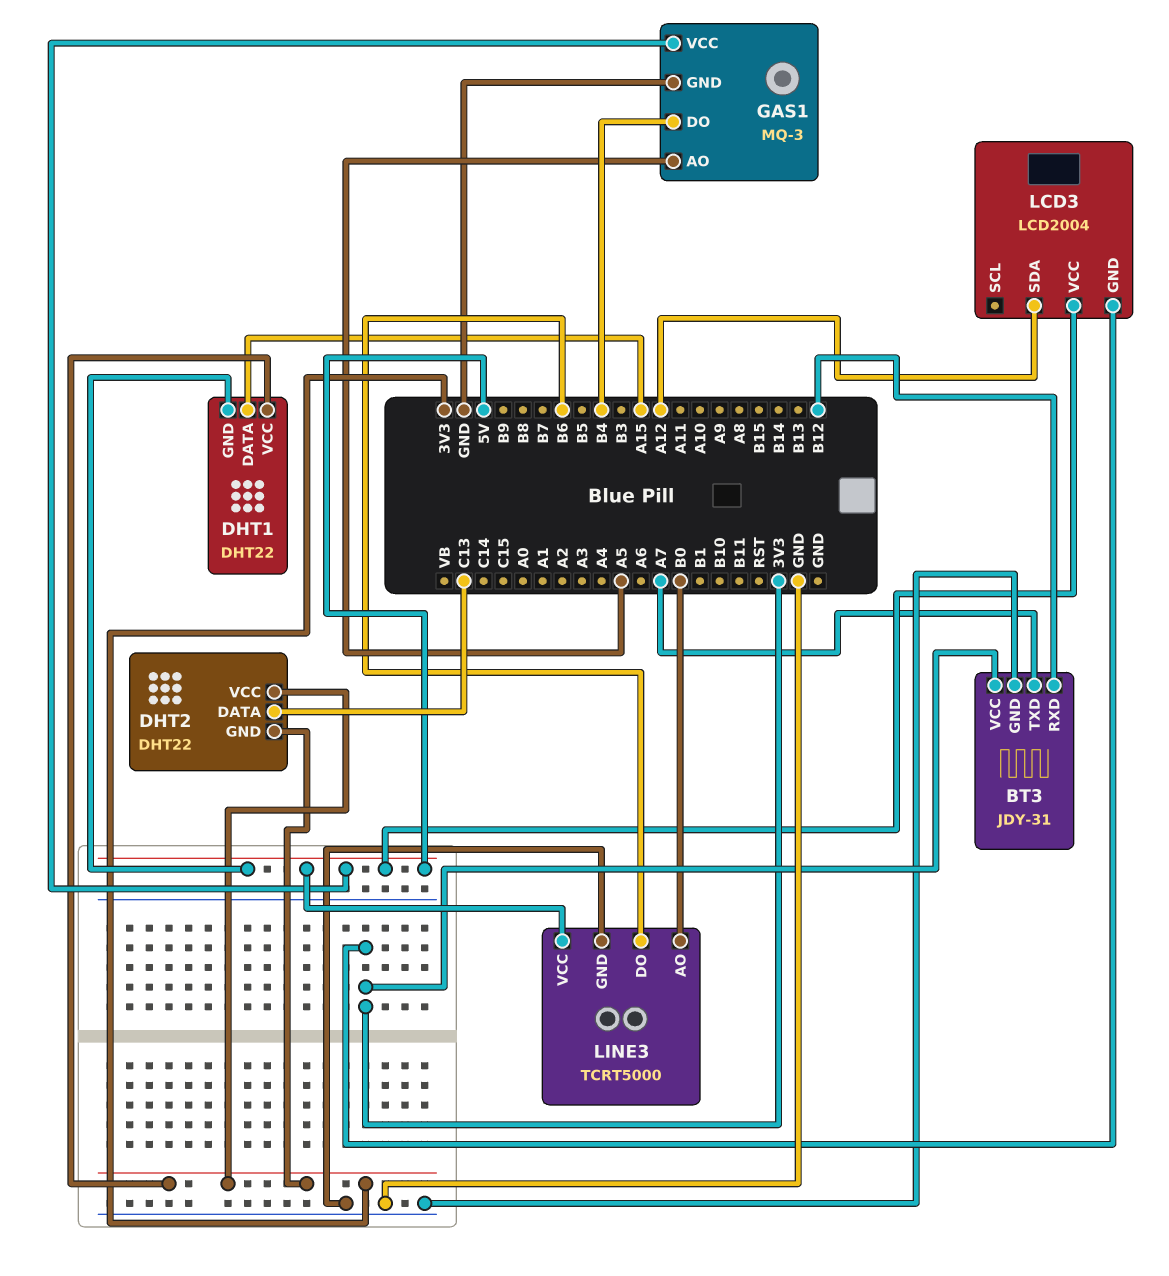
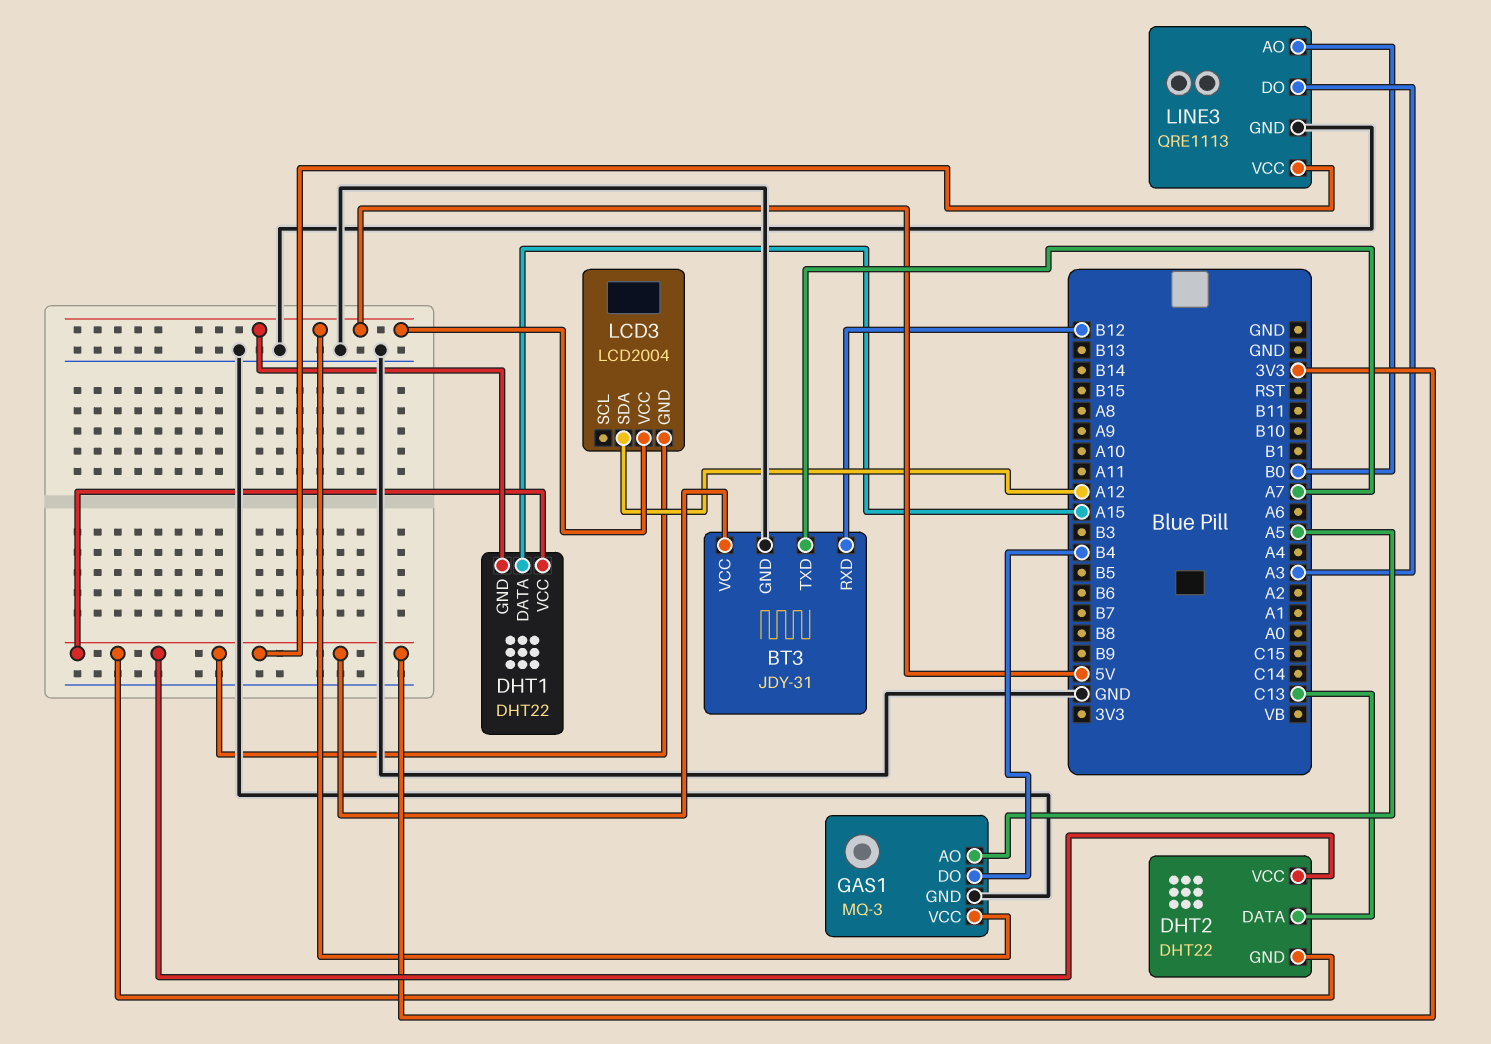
LINE3: TCRT5000 -> QRE1113
LINE3 pin DO: B6 -> A3
LINE3 pin VCC: 5V -> 3V3

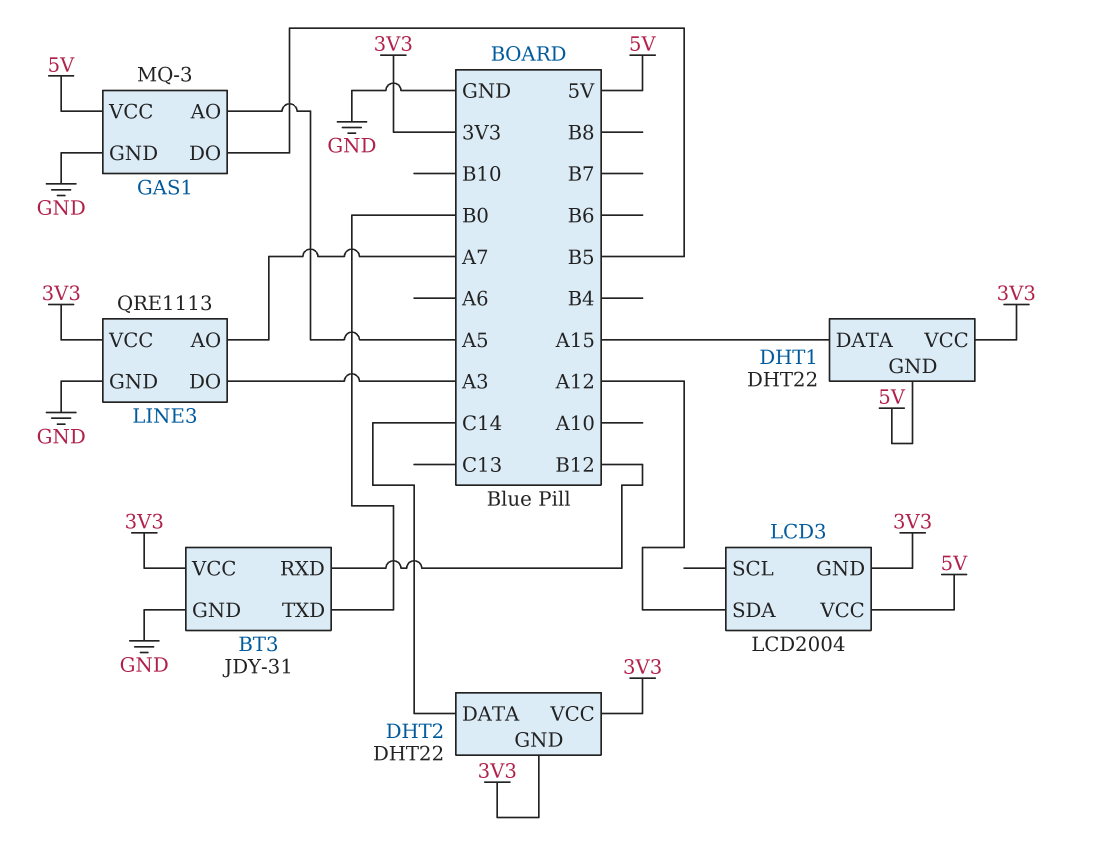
BT3 pin TXD: A7 -> B0
DHT2 pin DATA: C13 -> C14
GAS1 pin DO: B4 -> B5
LINE3 pin AO: B0 -> A7

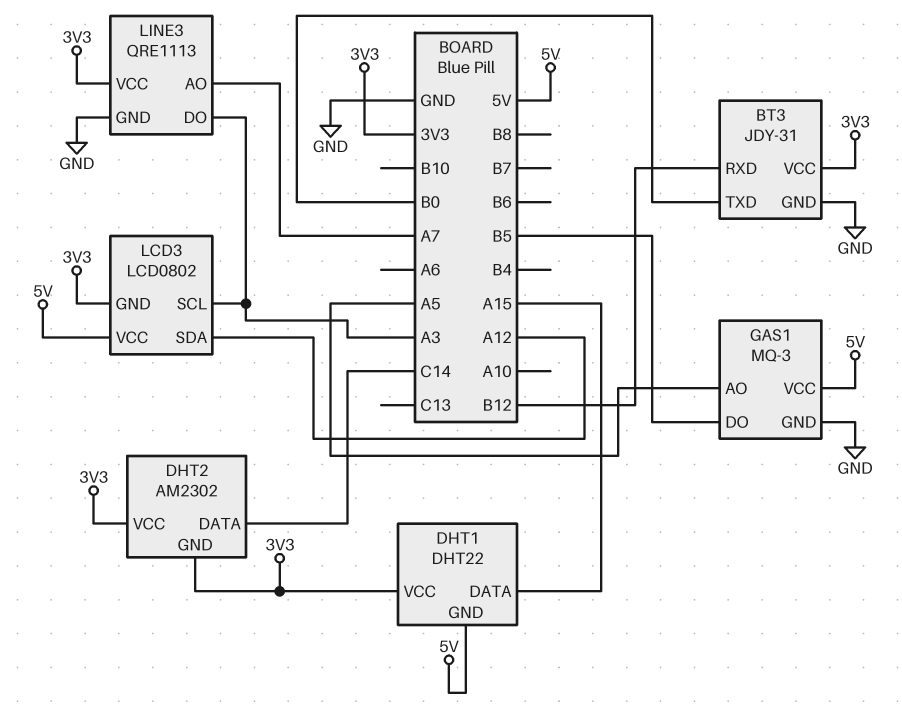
DHT2: DHT22 -> AM2302
LCD3: LCD2004 -> LCD0802
LCD3 pin SCL: none -> A3

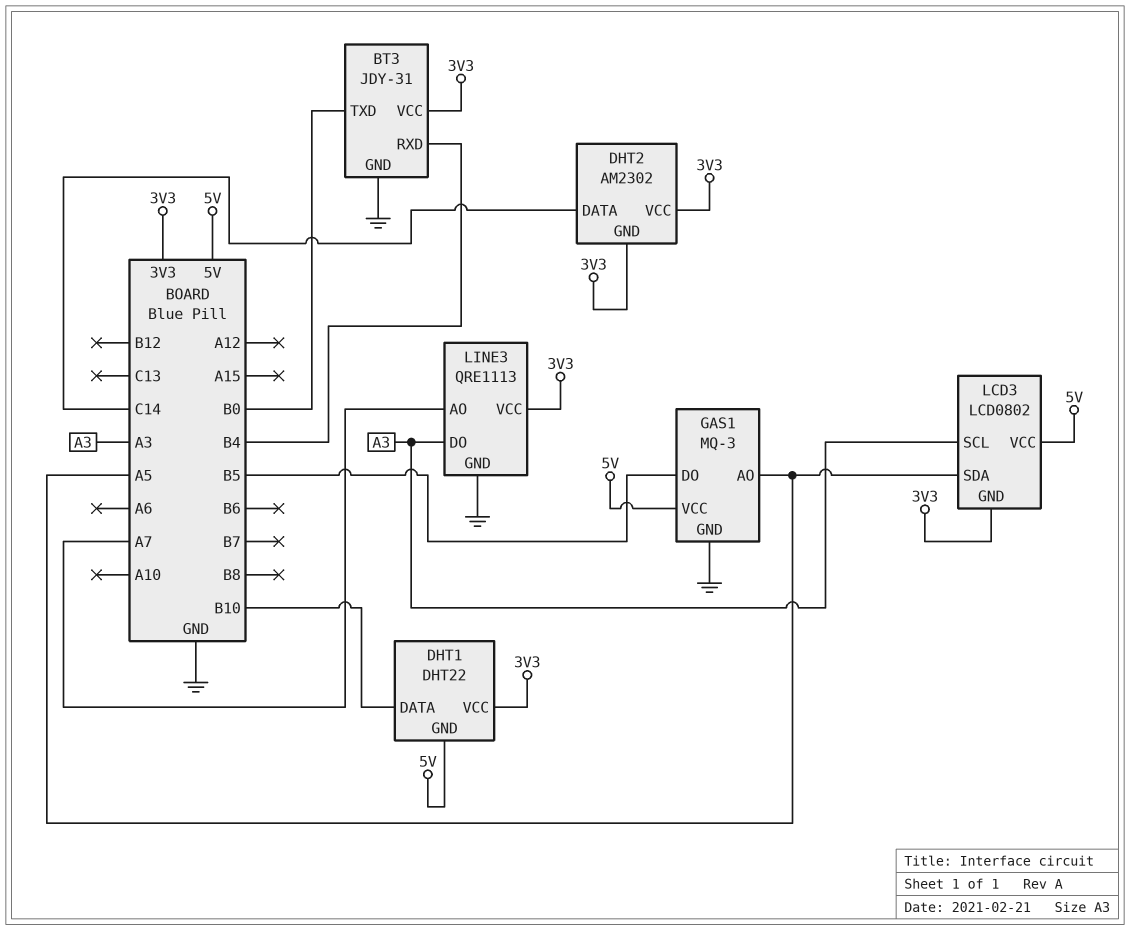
BT3 pin RXD: B12 -> B4
DHT1 pin DATA: A15 -> B10
LCD3 pin SDA: A12 -> A5

